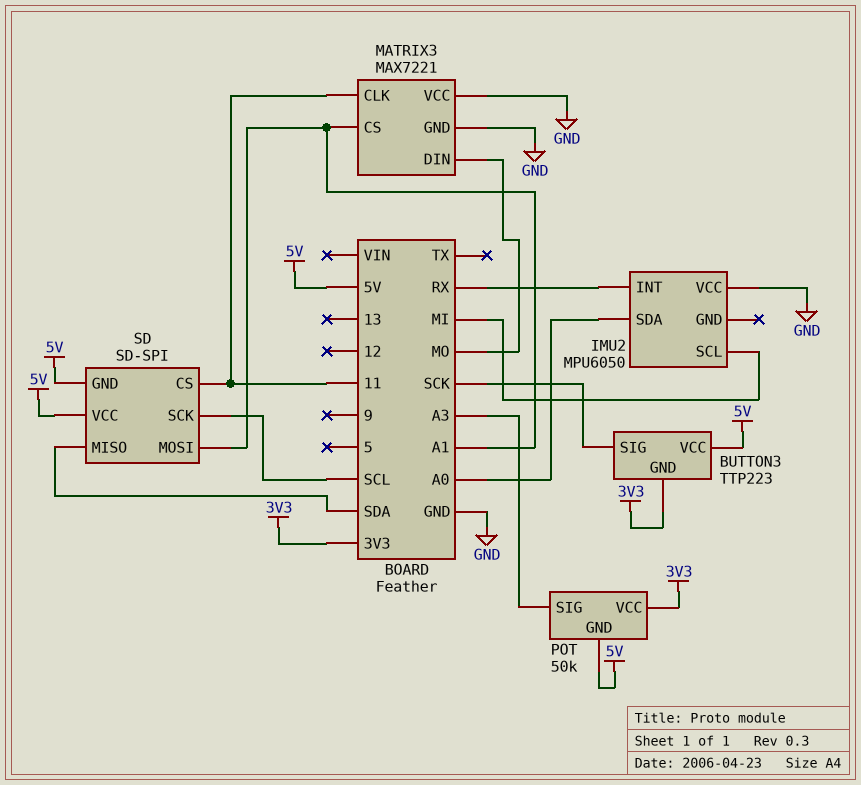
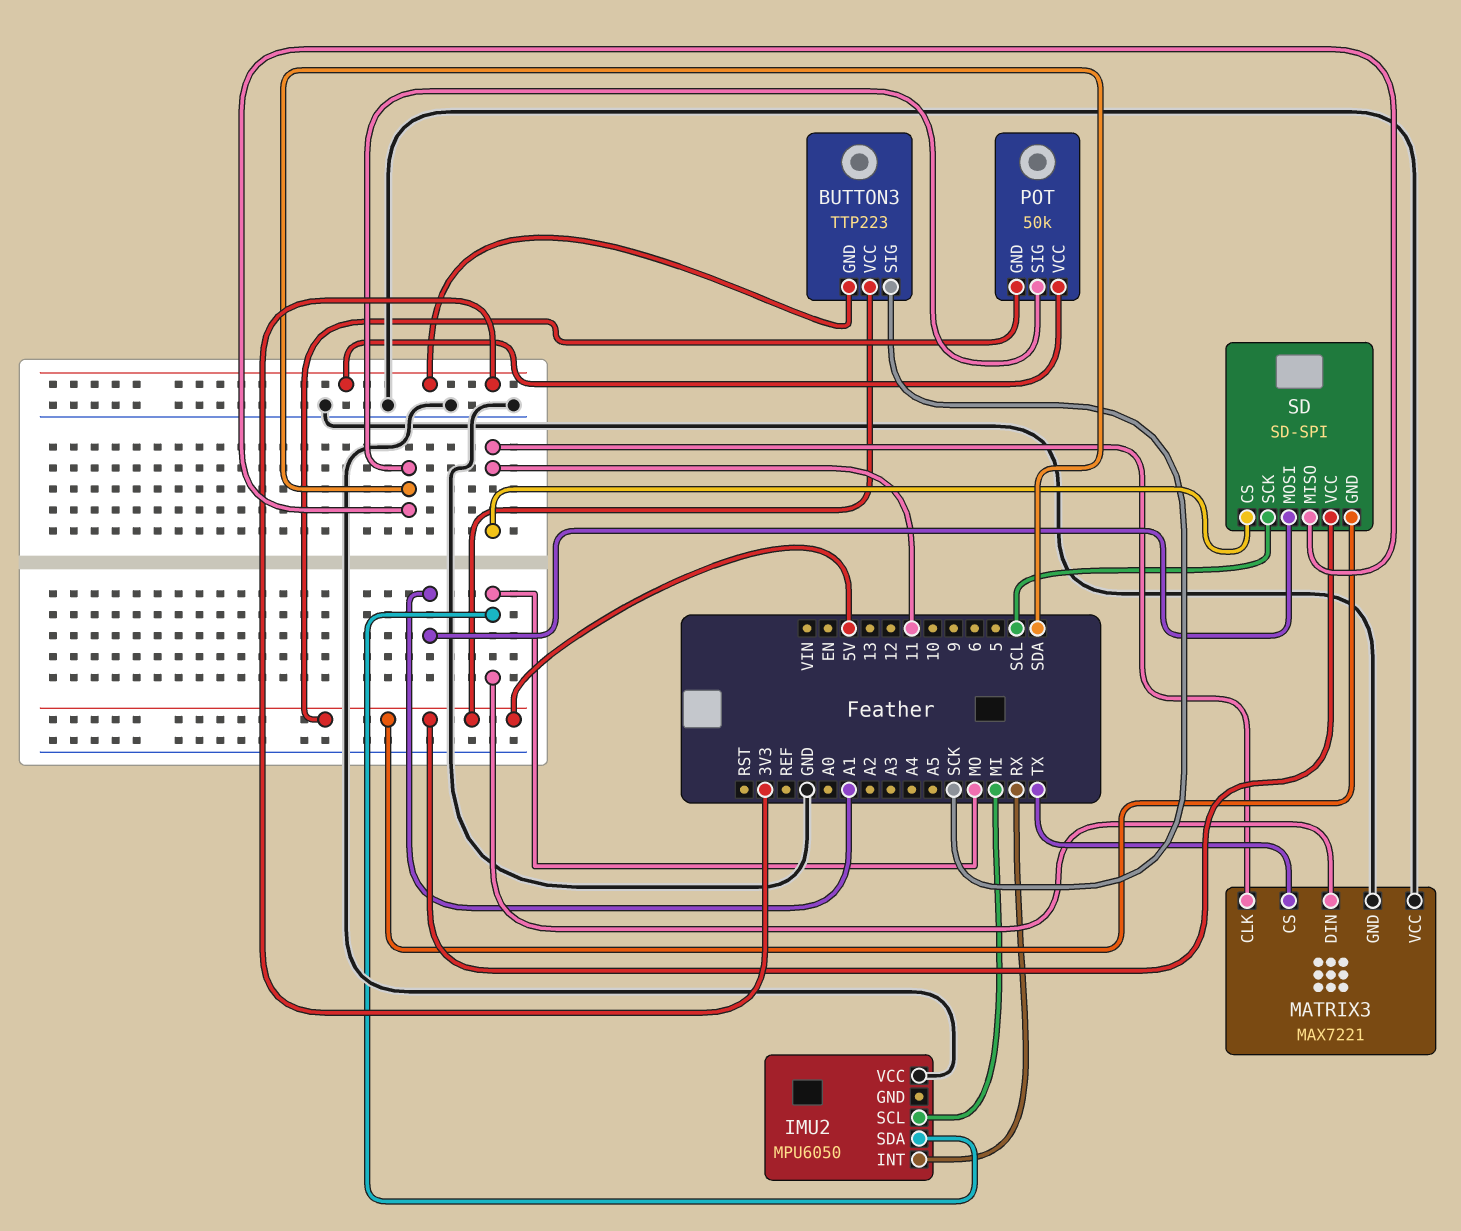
IMU2 pin SDA: A0 -> MO
MATRIX3 pin CS: A1 -> TX
POT pin SIG: A3 -> SDA

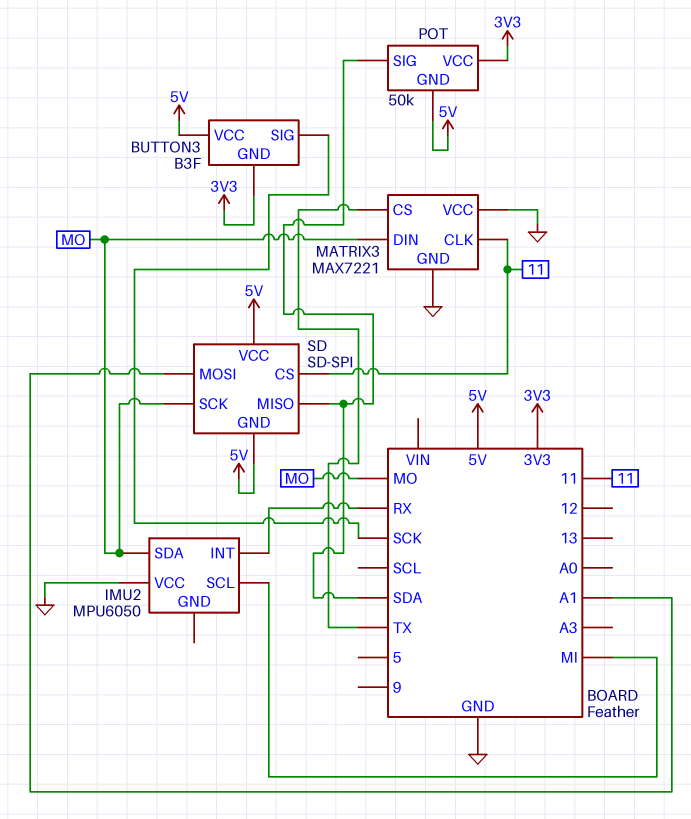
BUTTON3: TTP223 -> B3F
SD pin SCK: SCL -> MO

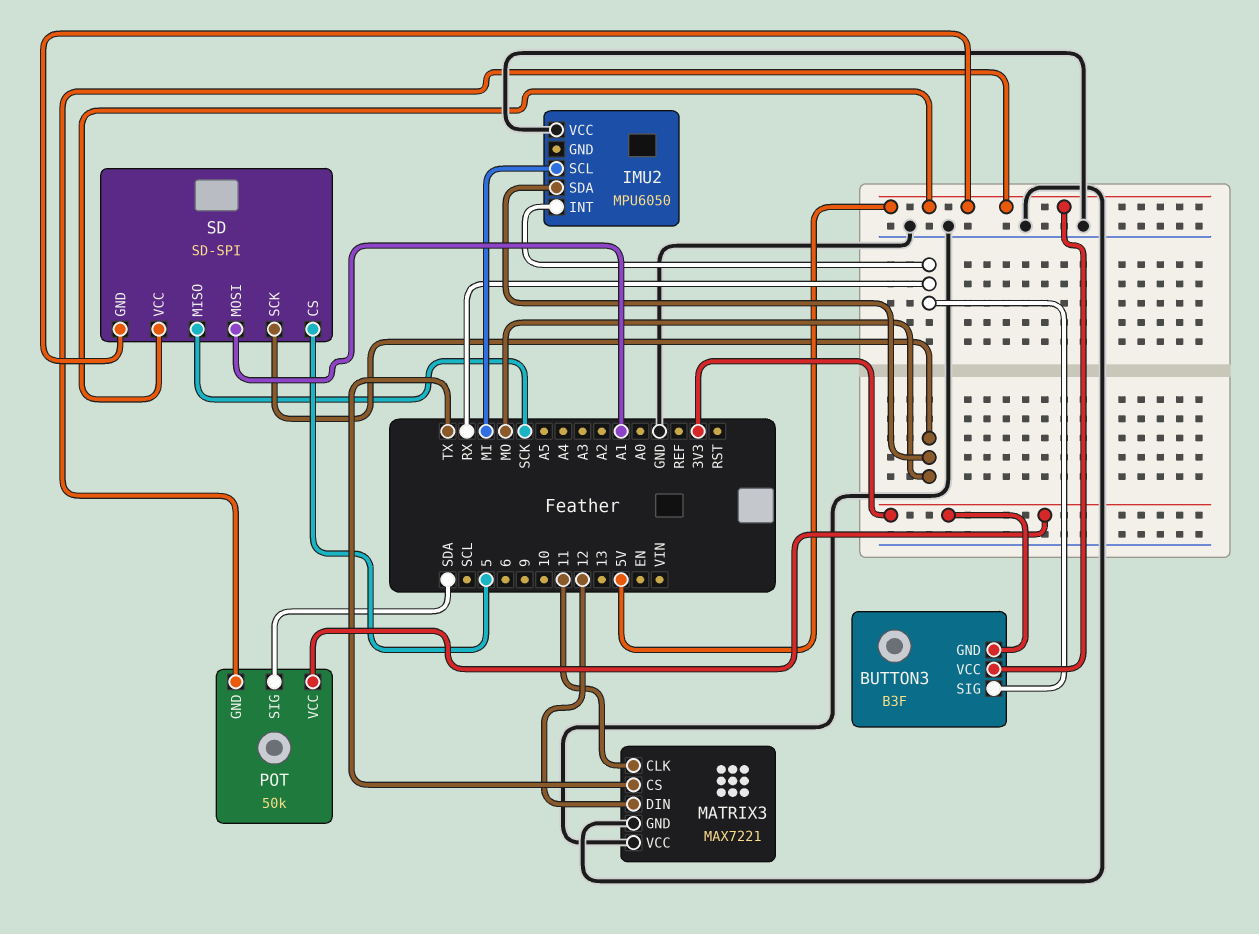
BUTTON3 pin SIG: SCK -> RX
MATRIX3 pin DIN: MO -> 12
SD pin CS: 11 -> 5
SD pin MISO: SDA -> SCK

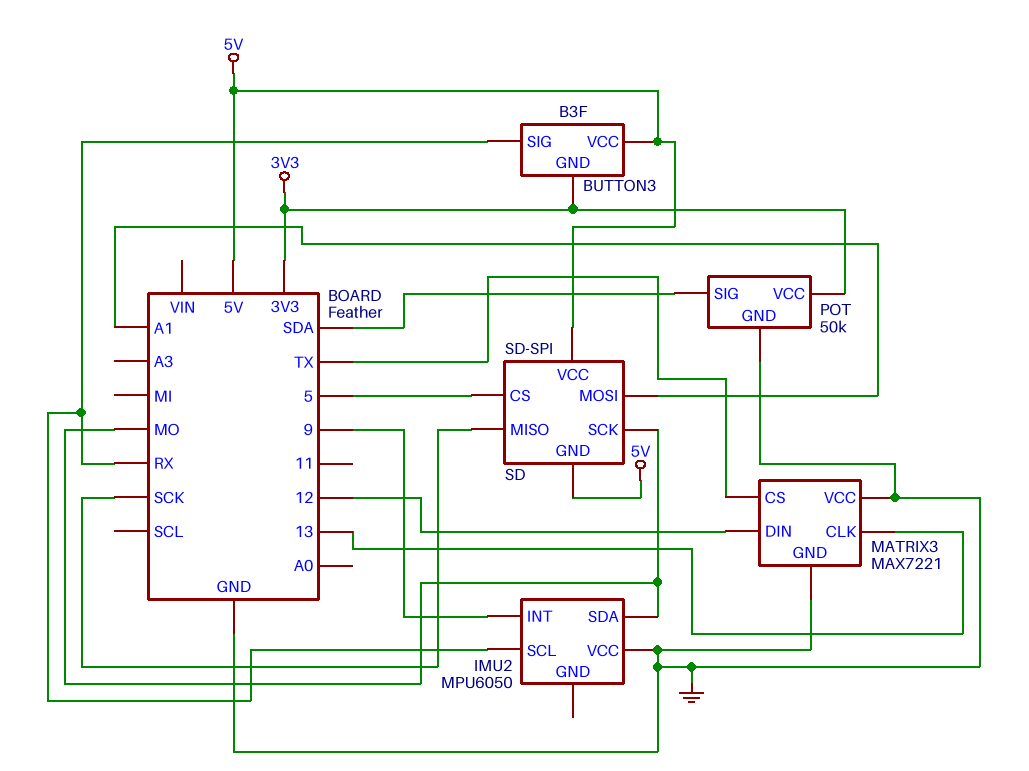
IMU2 pin INT: RX -> 9
IMU2 pin SCL: MI -> RX
MATRIX3 pin CLK: 11 -> 13
POT pin GND: 5V -> GND

